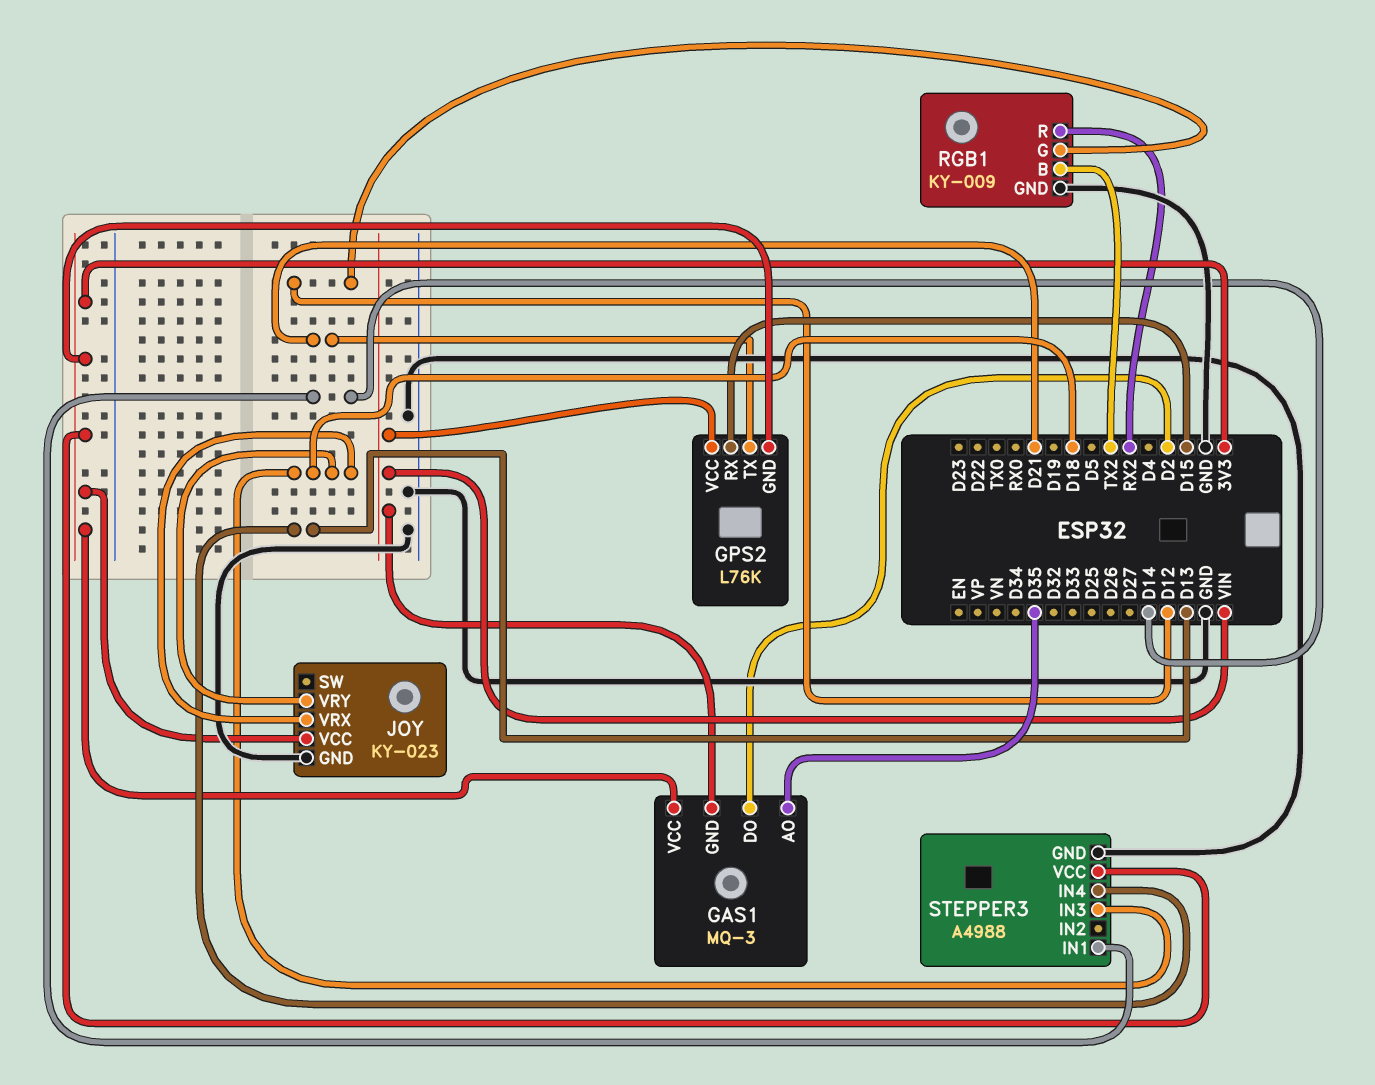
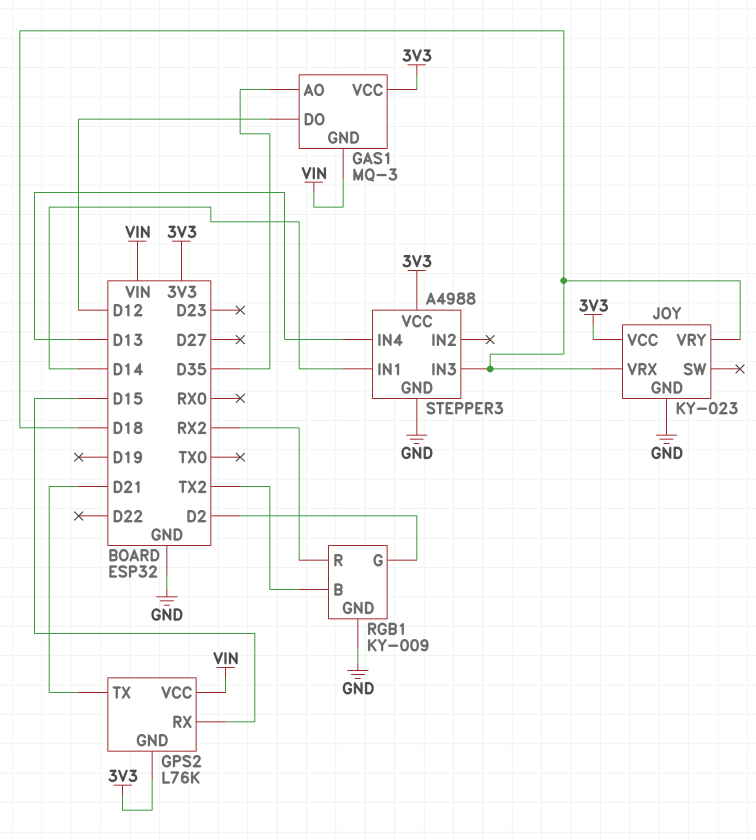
GAS1 pin DO: D2 -> D12
RGB1 pin G: D12 -> D2

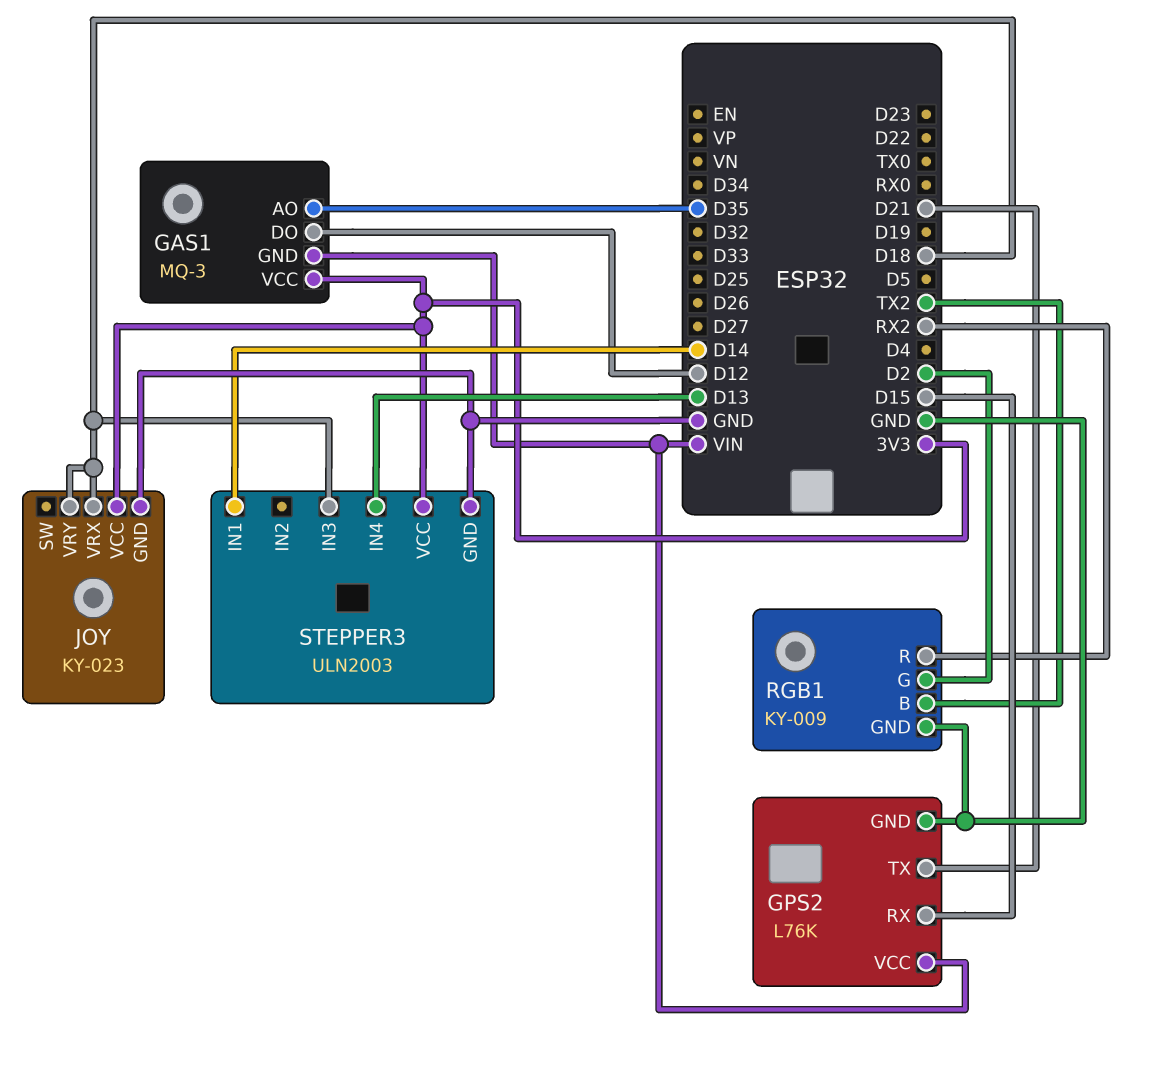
GPS2 pin GND: 3V3 -> GND
STEPPER3: A4988 -> ULN2003

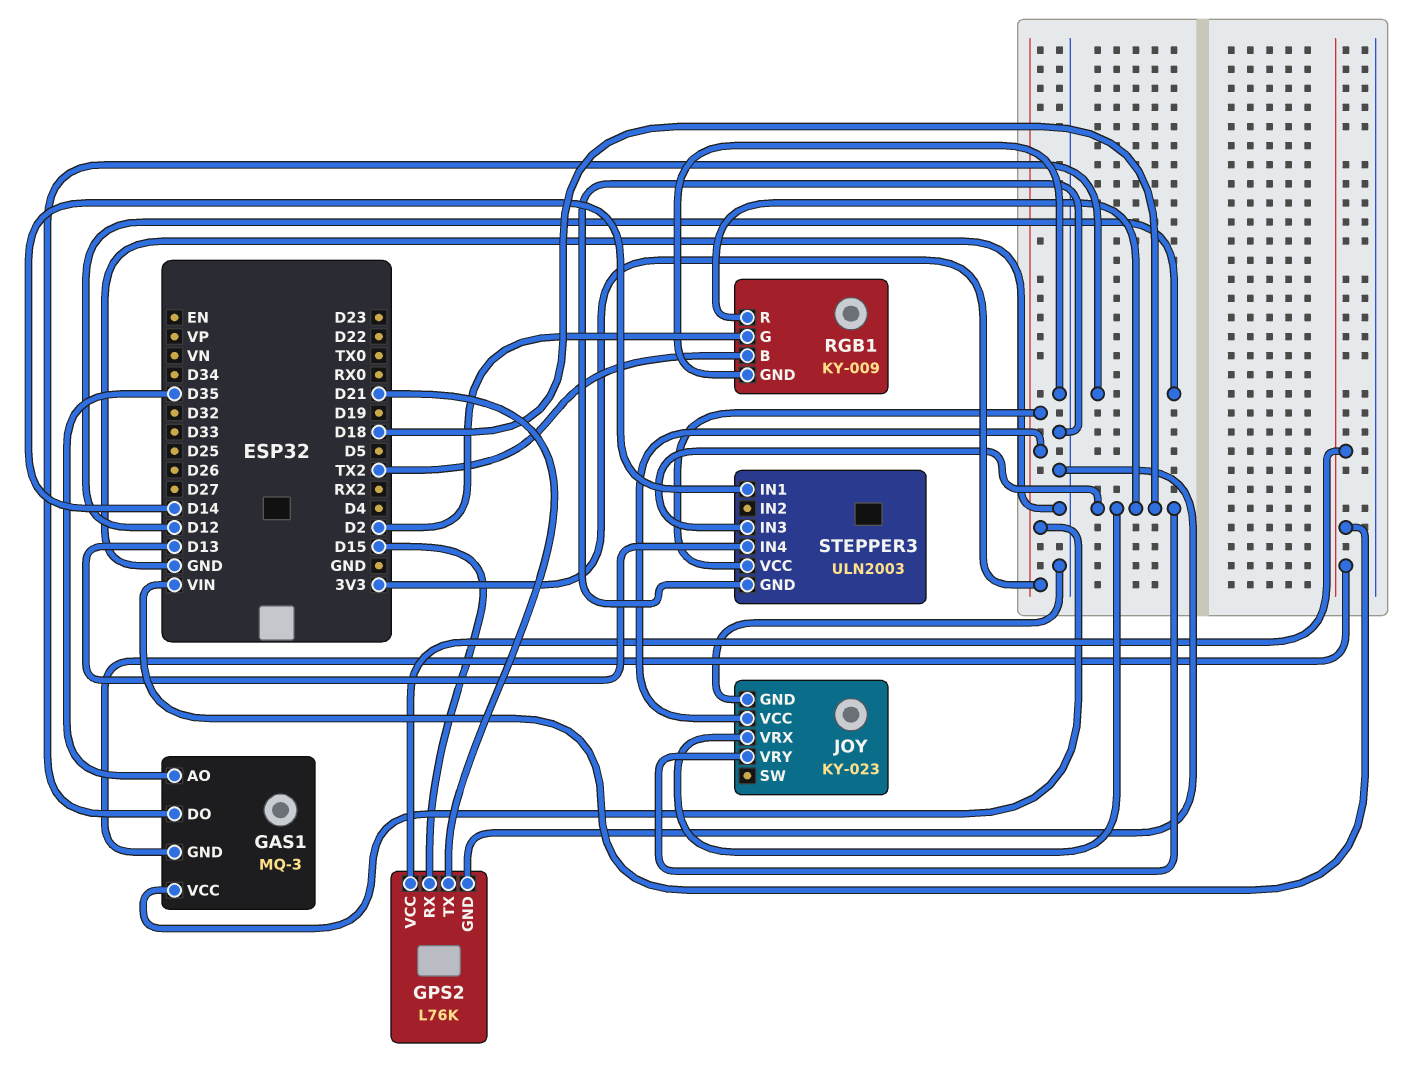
RGB1 pin R: RX2 -> D18

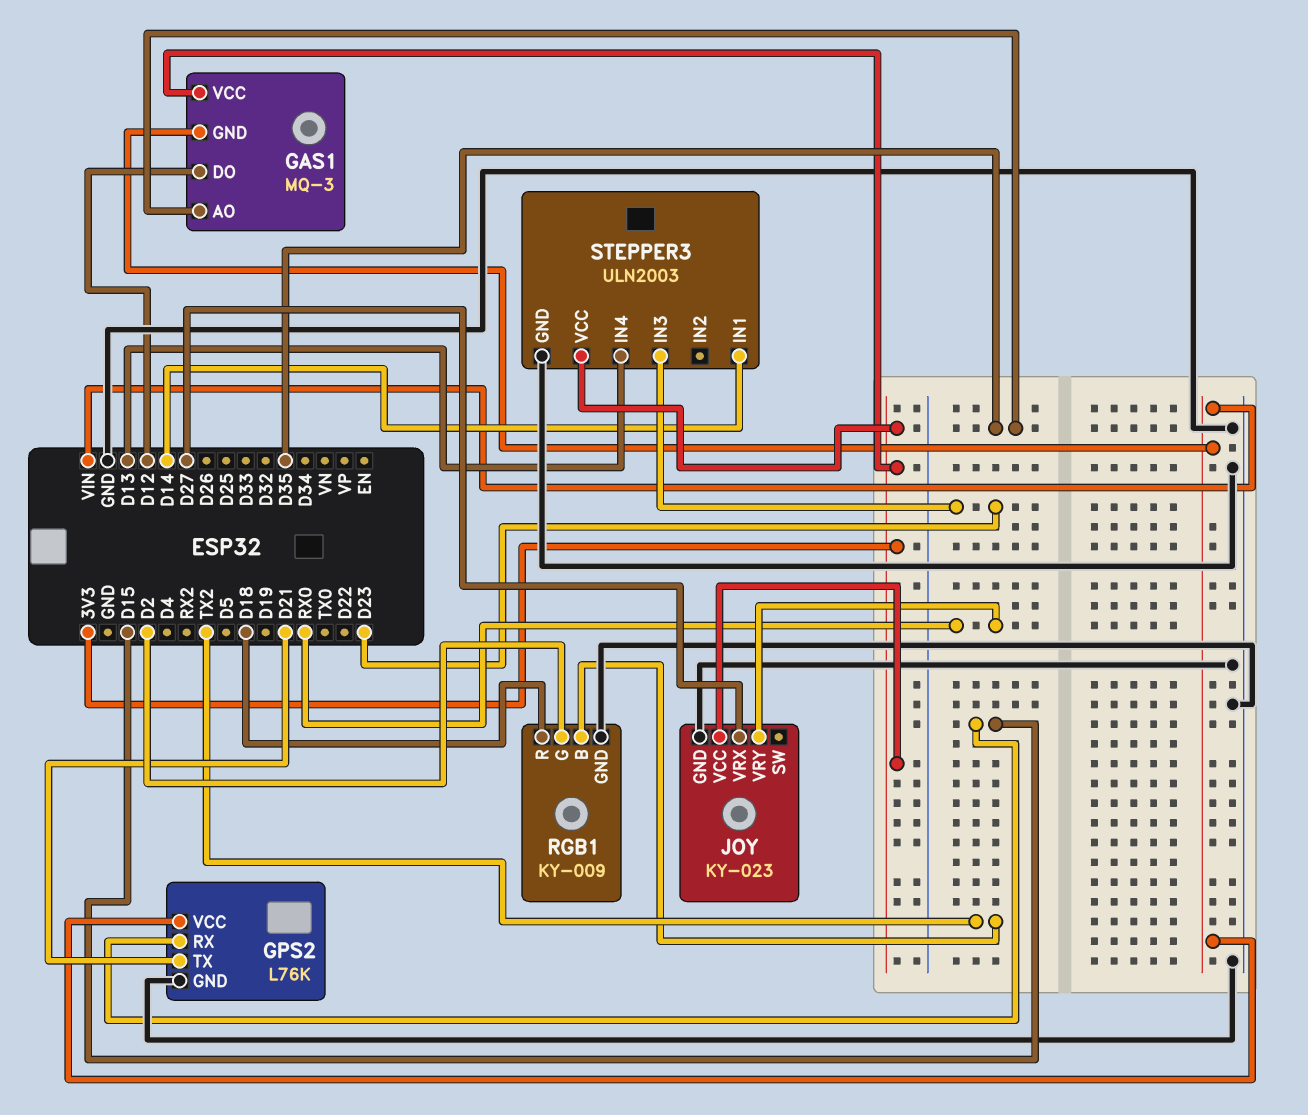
JOY pin VRX: D18 -> D27
JOY pin VRY: D18 -> RX0
STEPPER3 pin IN3: D18 -> D23

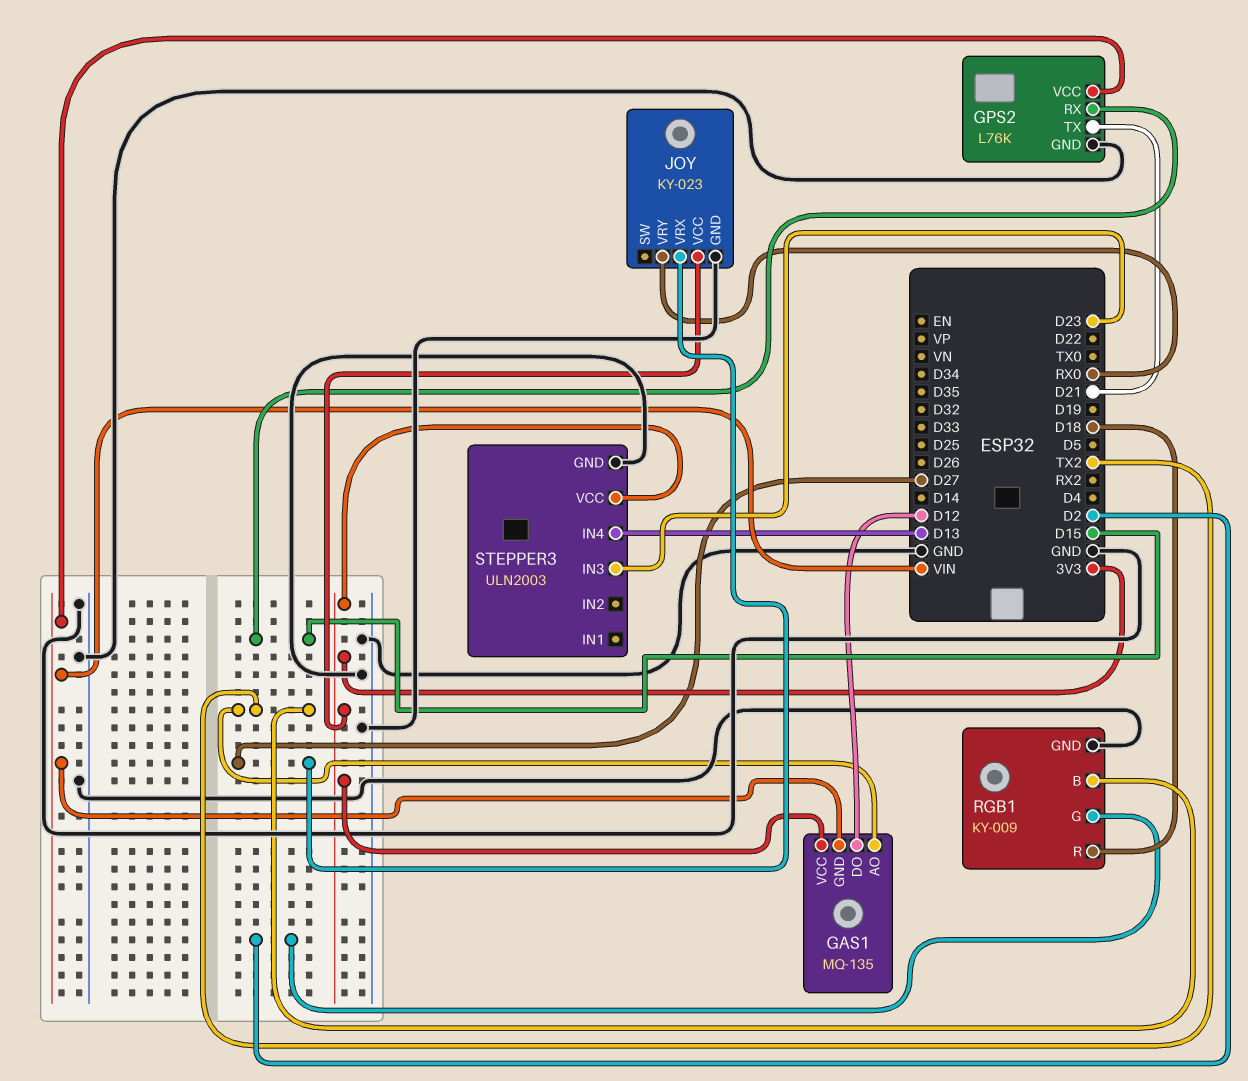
GAS1: MQ-3 -> MQ-135
GAS1 pin AO: D35 -> TX2
STEPPER3 pin IN1: D14 -> none

